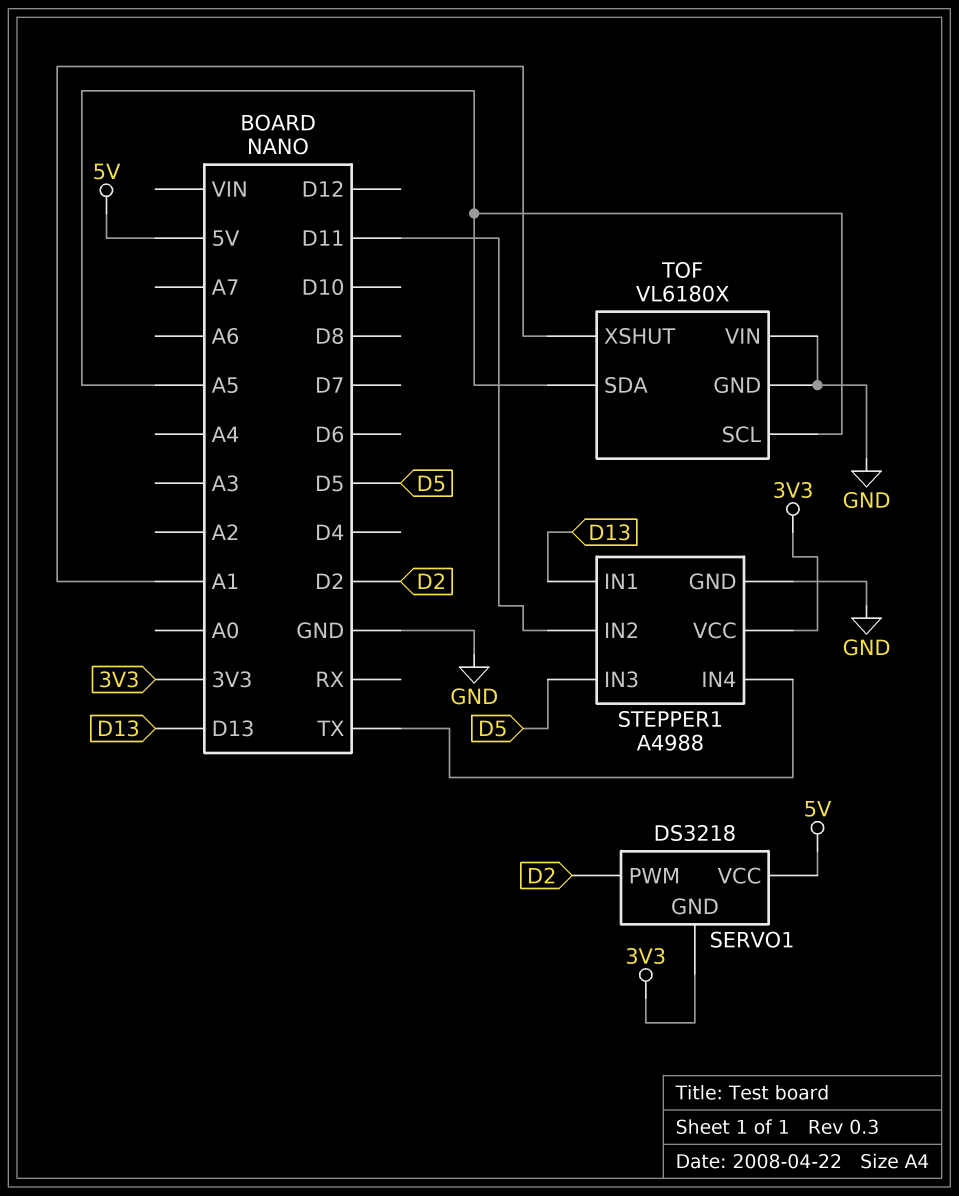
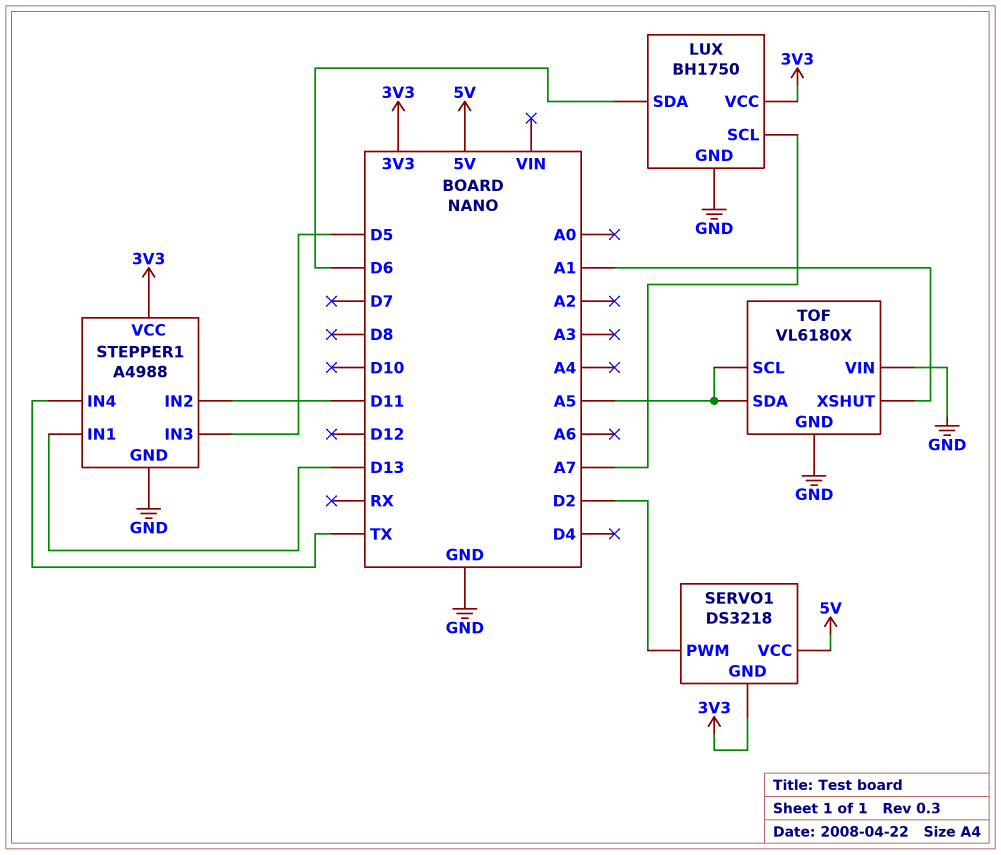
LUX: none -> BH1750
LUX pin GND: none -> GND
LUX pin SCL: none -> A7
LUX pin SDA: none -> D6
LUX pin VCC: none -> 3V3

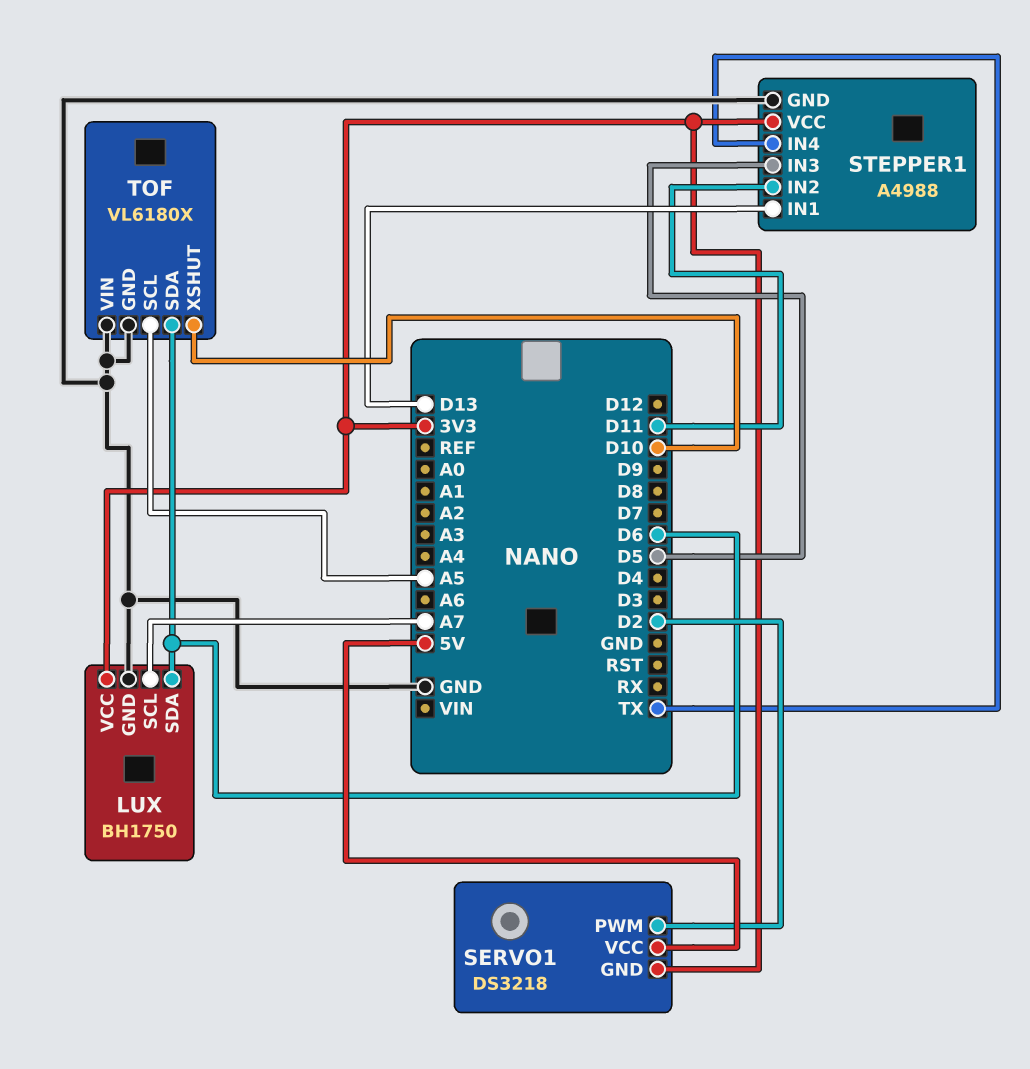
TOF pin SDA: A5 -> D6
TOF pin XSHUT: A1 -> D10

